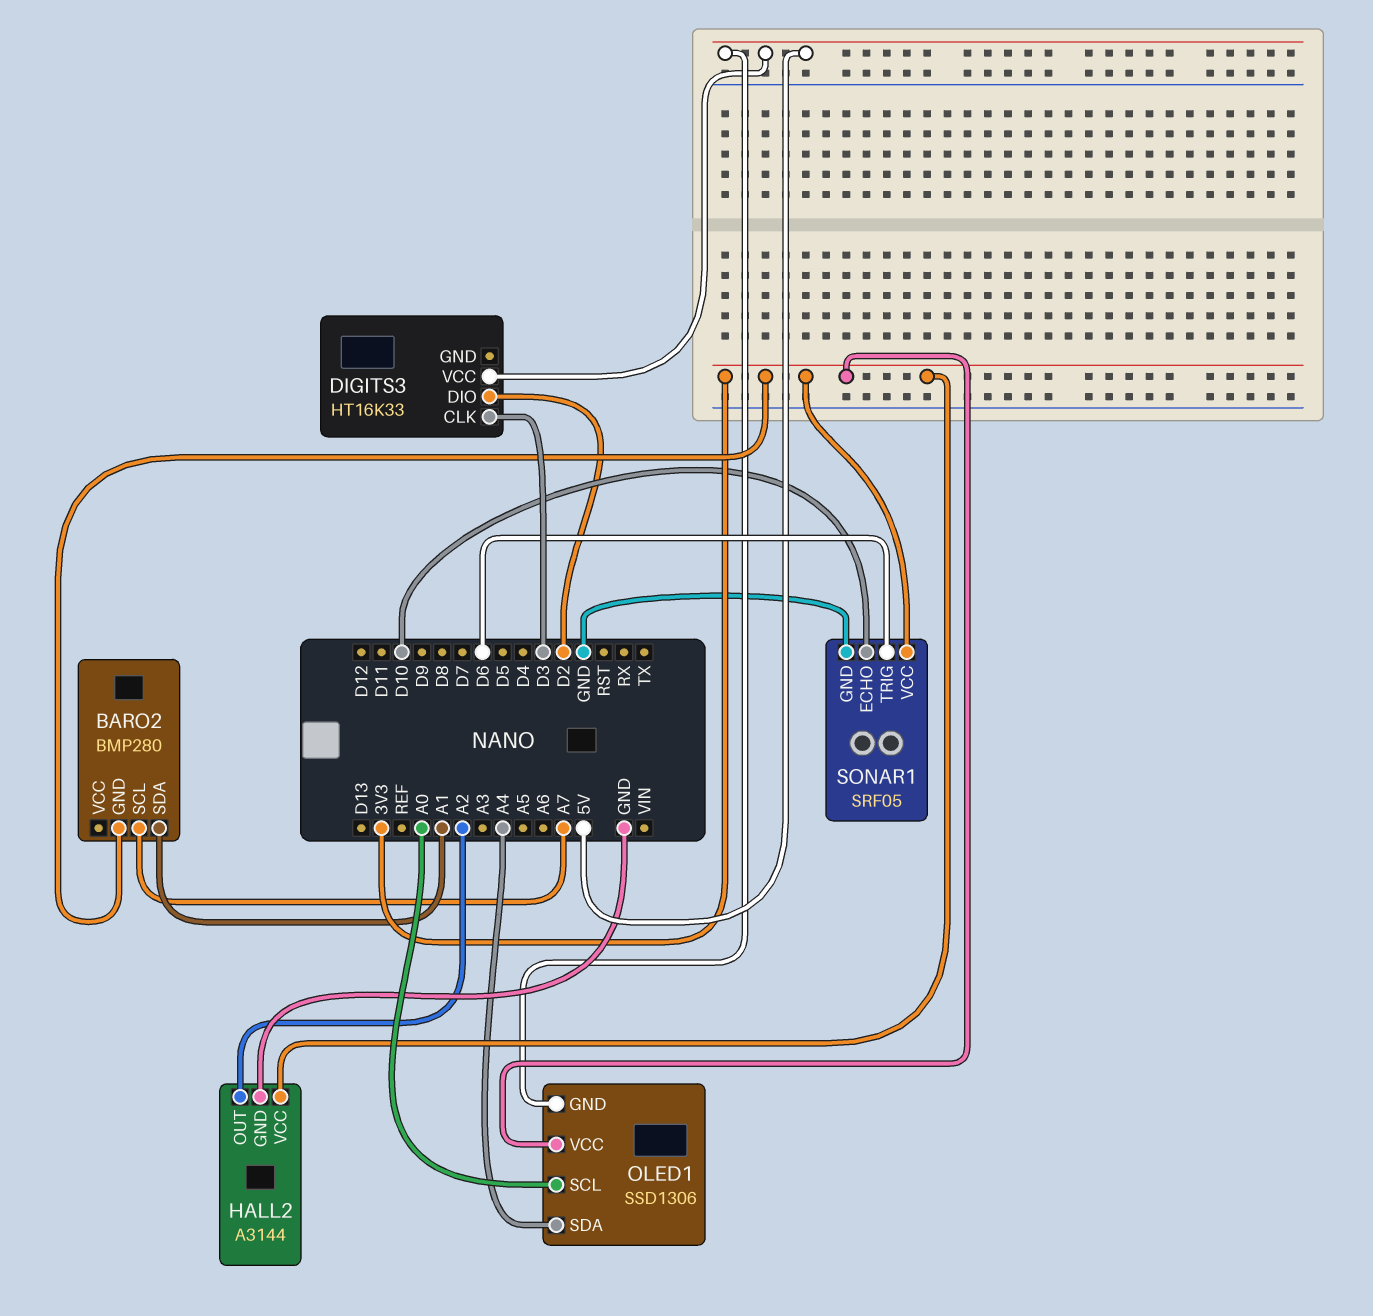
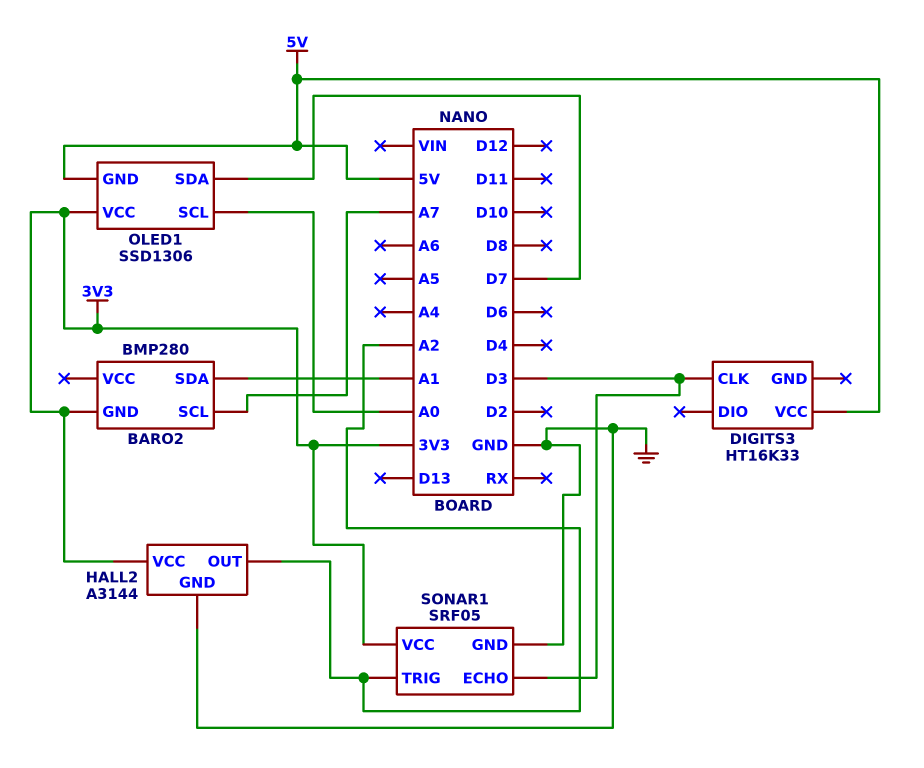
DIGITS3 pin DIO: D2 -> none
OLED1 pin SDA: A4 -> D7
SONAR1 pin ECHO: D10 -> D3
SONAR1 pin TRIG: D6 -> A2

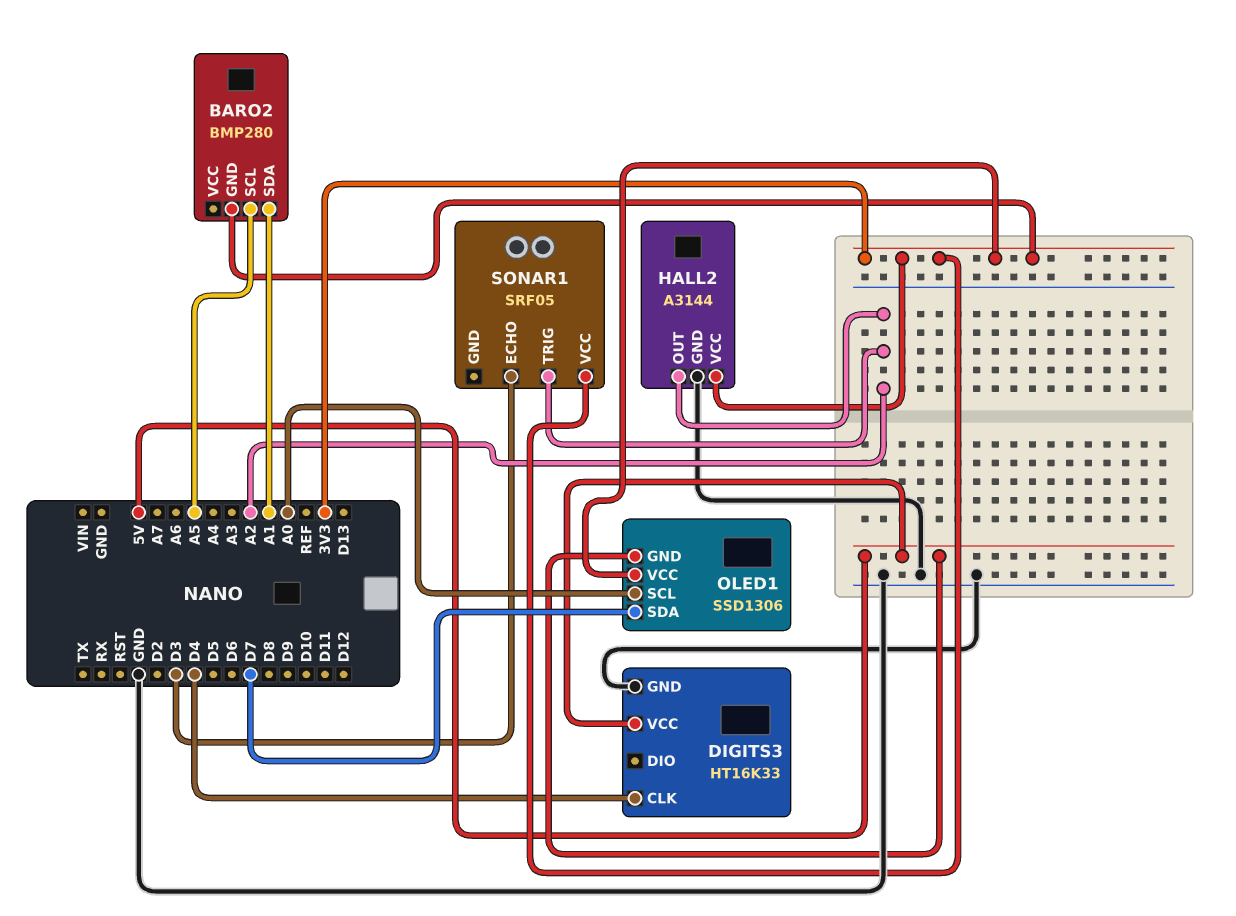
BARO2 pin SCL: A7 -> A5
DIGITS3 pin CLK: D3 -> D4
DIGITS3 pin GND: none -> GND
SONAR1 pin GND: GND -> none

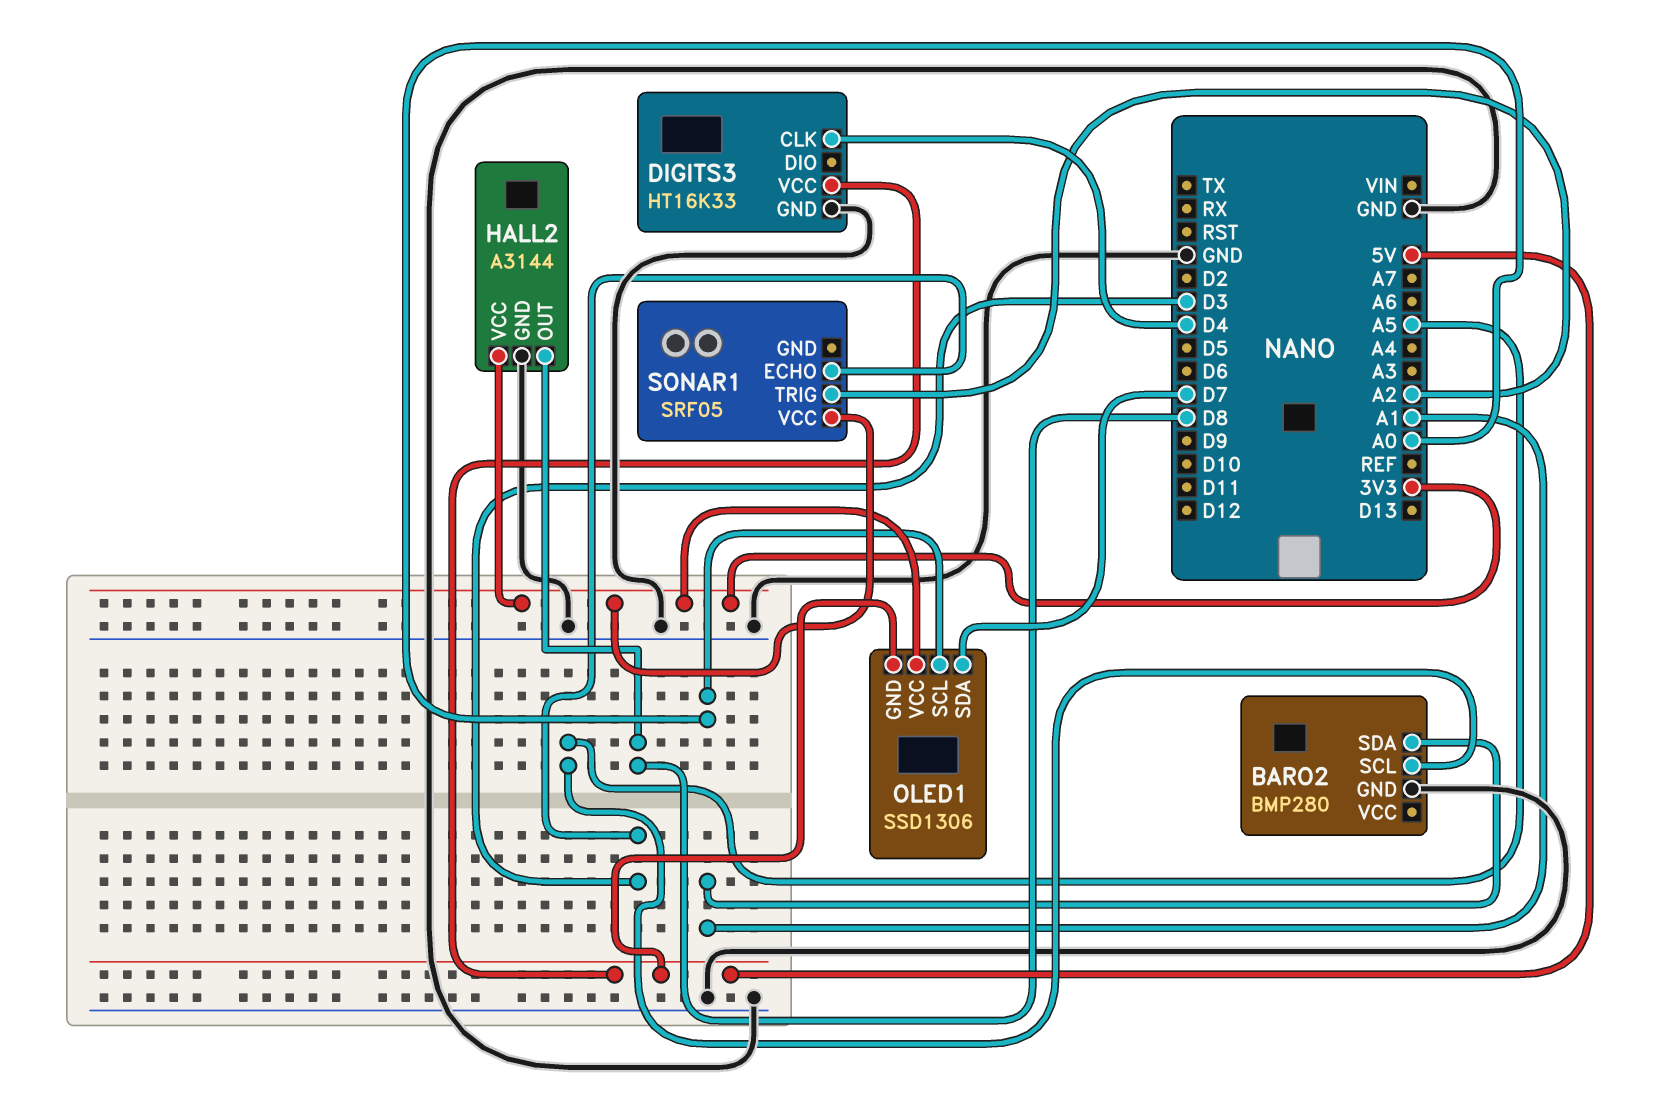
BARO2 pin GND: 3V3 -> GND
HALL2 pin OUT: A2 -> D8

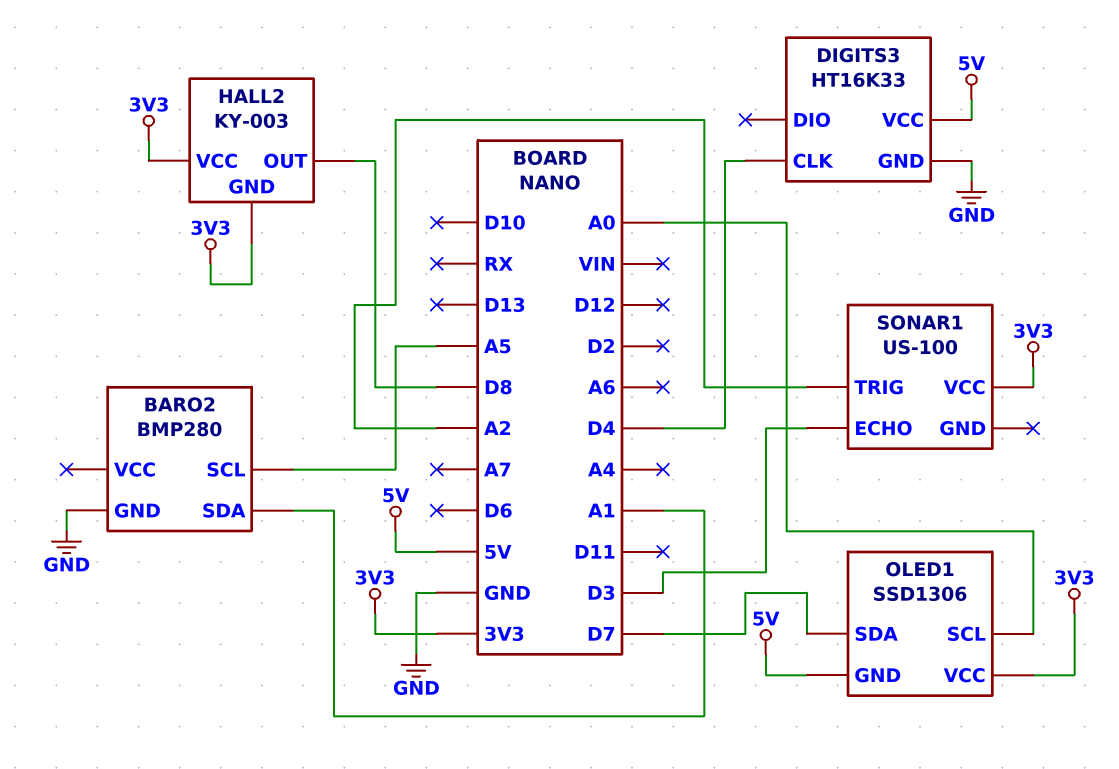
HALL2: A3144 -> KY-003
HALL2 pin GND: GND -> 3V3
SONAR1: SRF05 -> US-100

